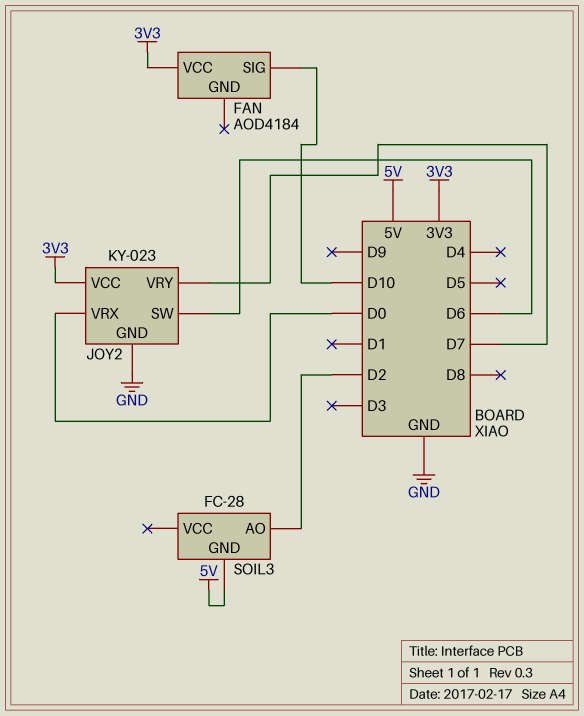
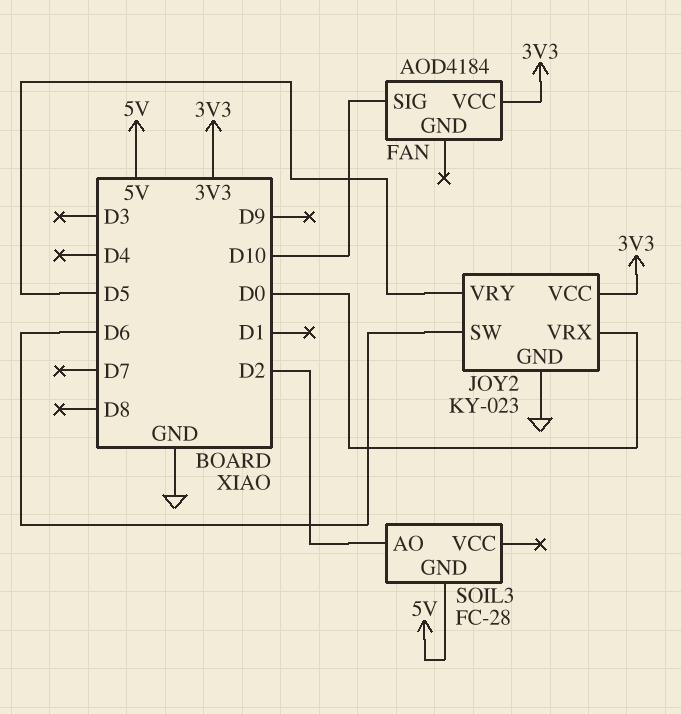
JOY2 pin VRY: D7 -> D5

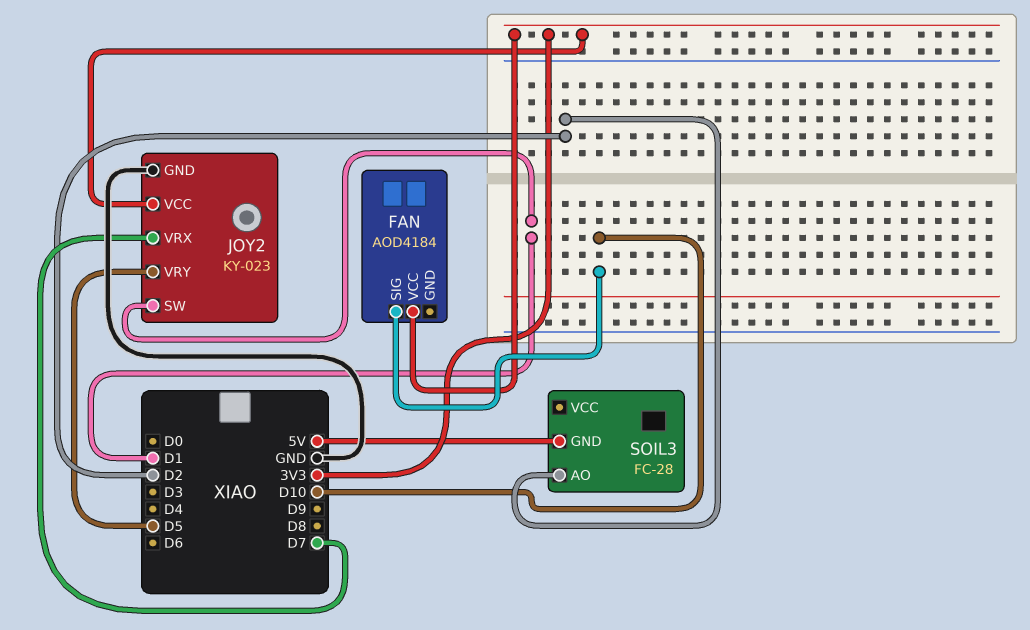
JOY2 pin SW: D6 -> D1
JOY2 pin VRX: D0 -> D7

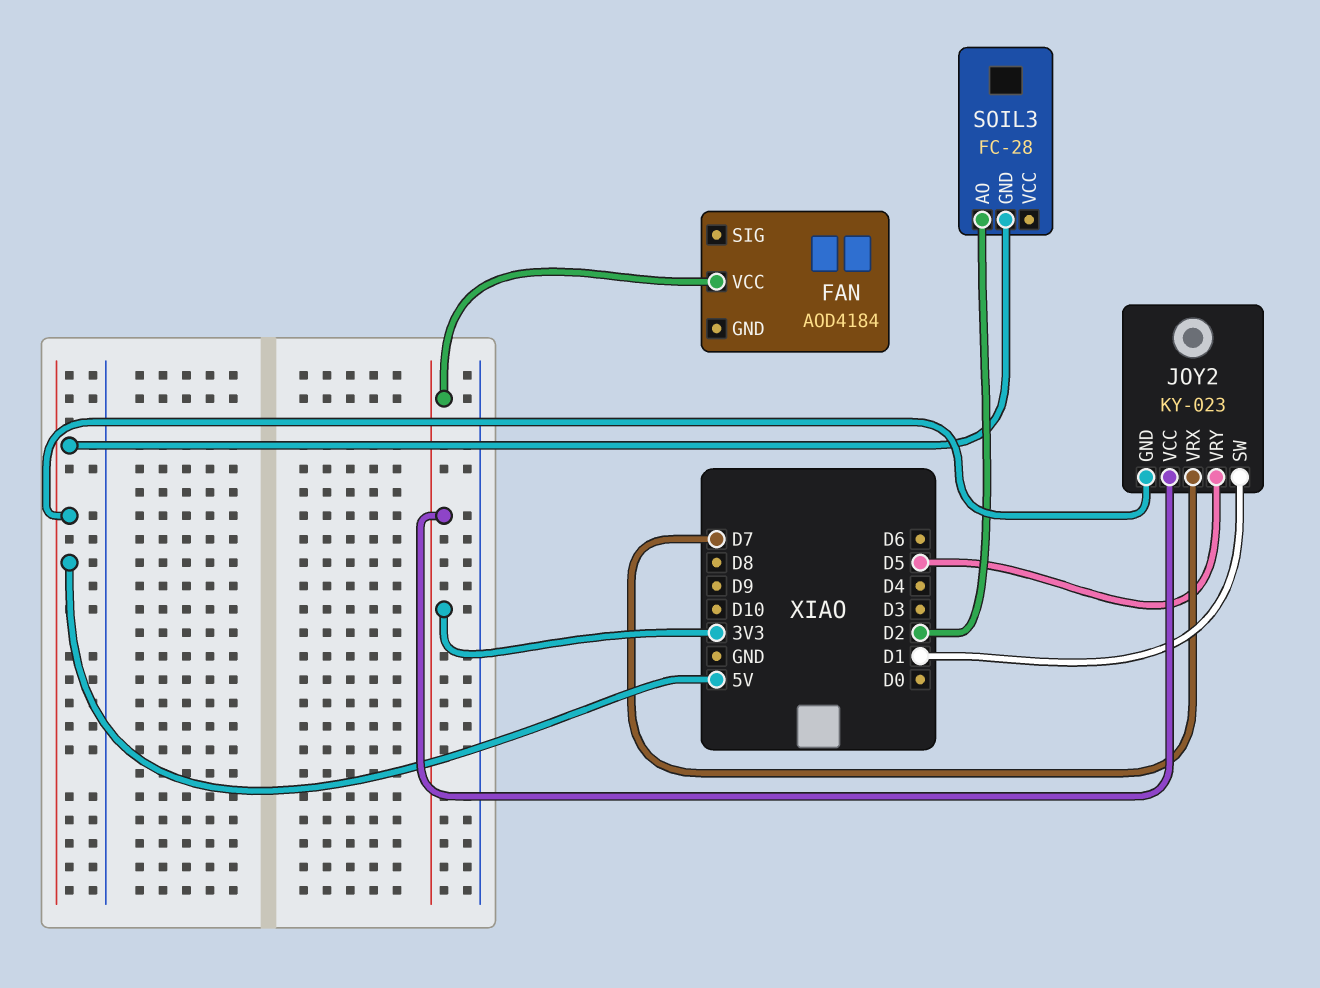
FAN pin SIG: D10 -> none
JOY2 pin GND: GND -> 5V

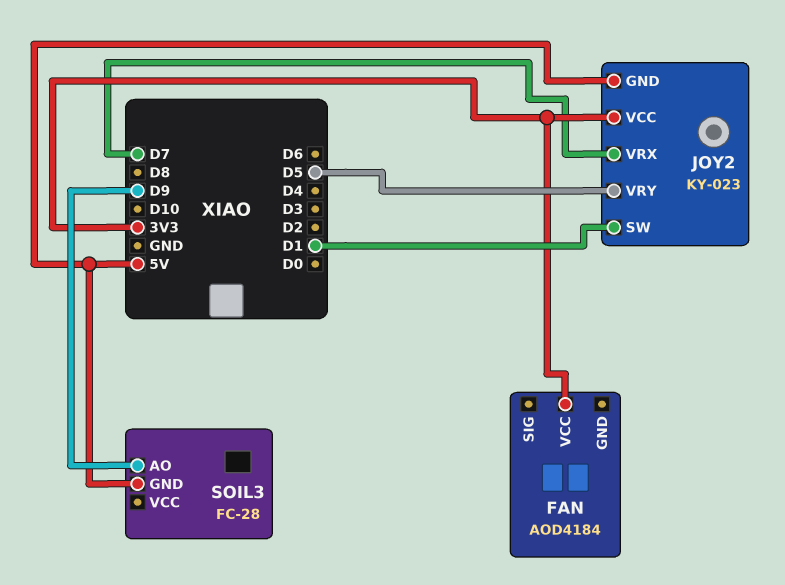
SOIL3 pin AO: D2 -> D9

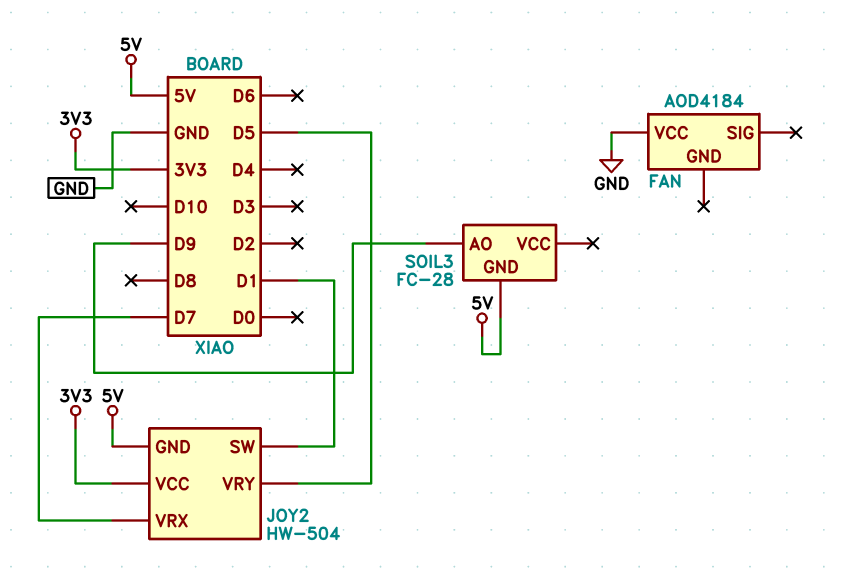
FAN pin VCC: 3V3 -> GND
JOY2: KY-023 -> HW-504

